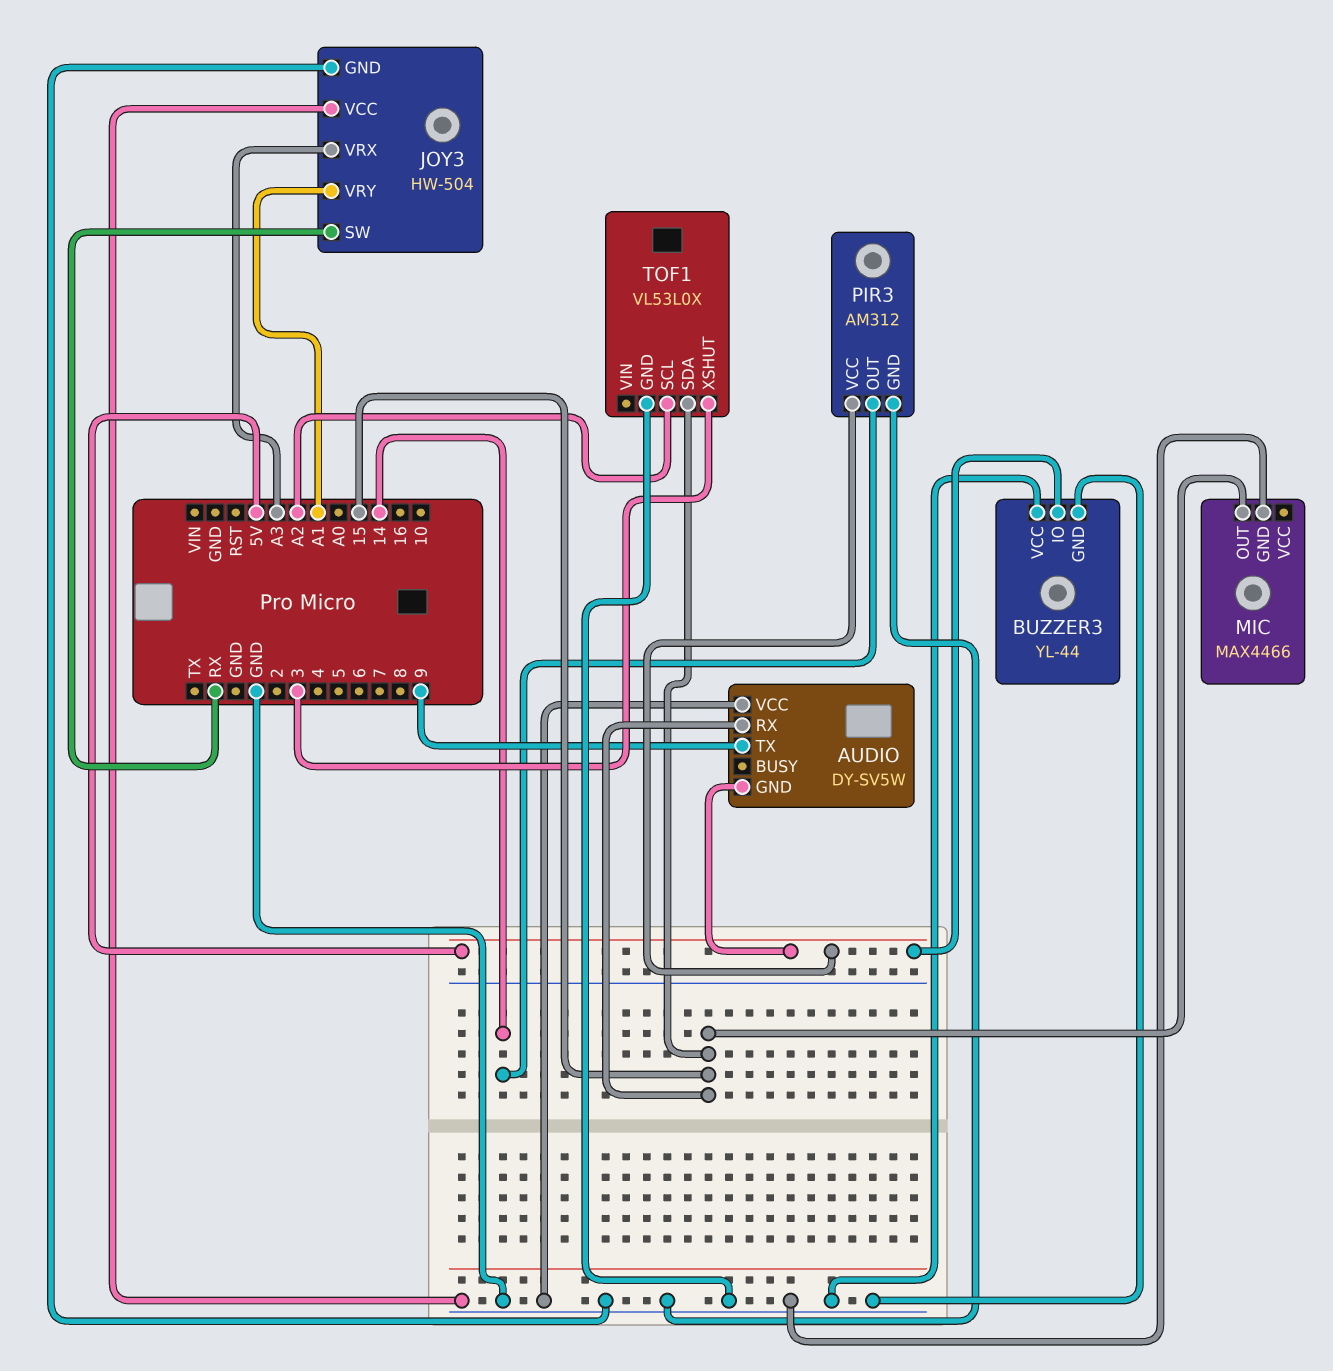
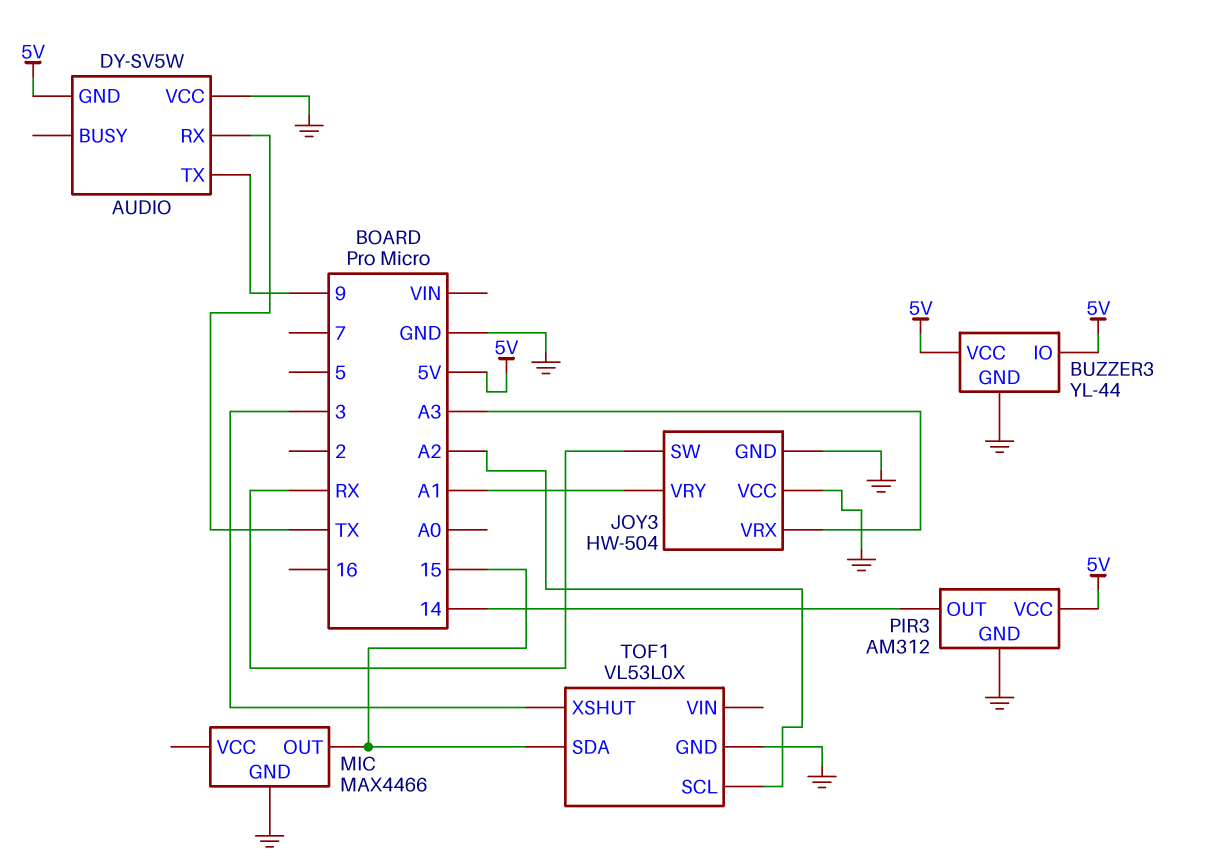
AUDIO pin RX: 15 -> TX
BUZZER3 pin VCC: GND -> 5V

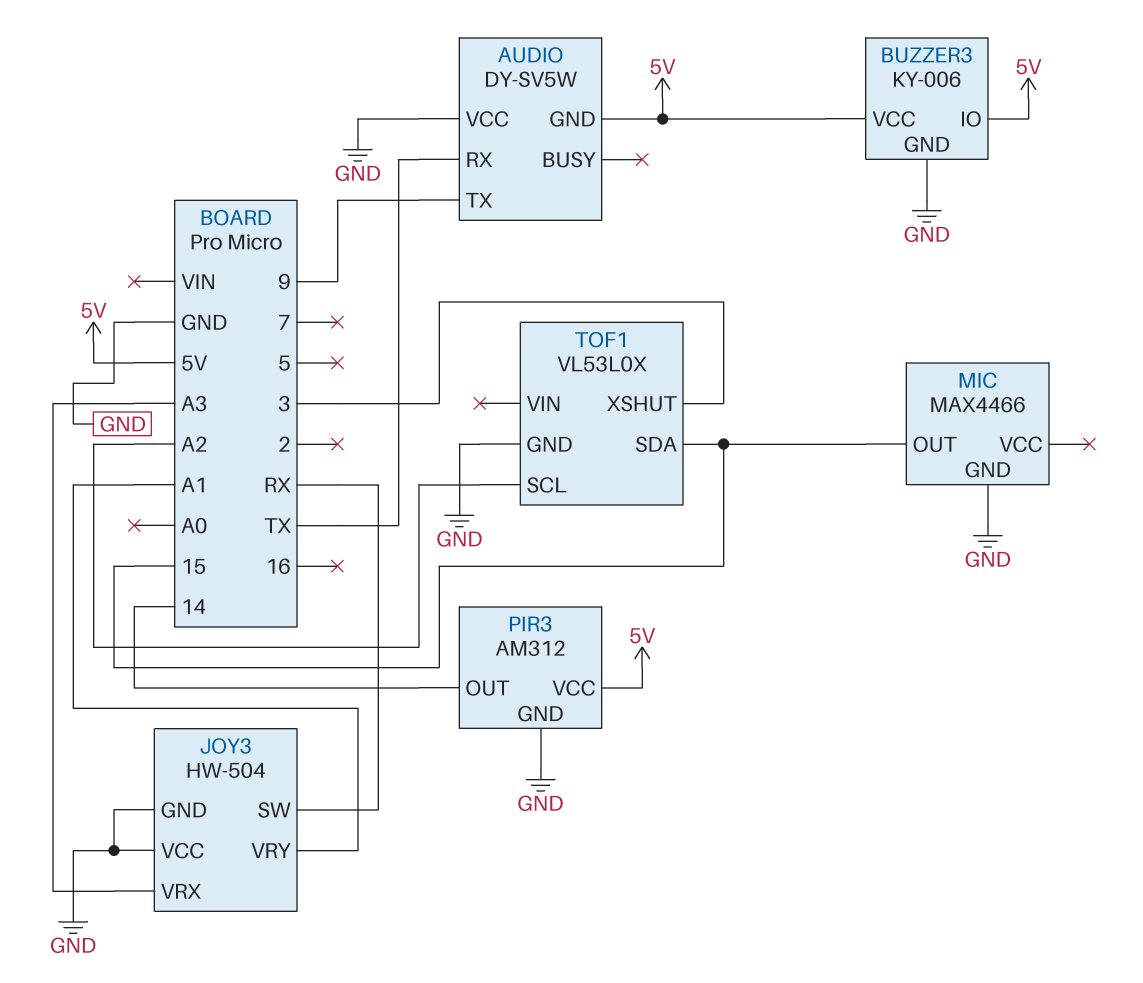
BUZZER3: YL-44 -> KY-006

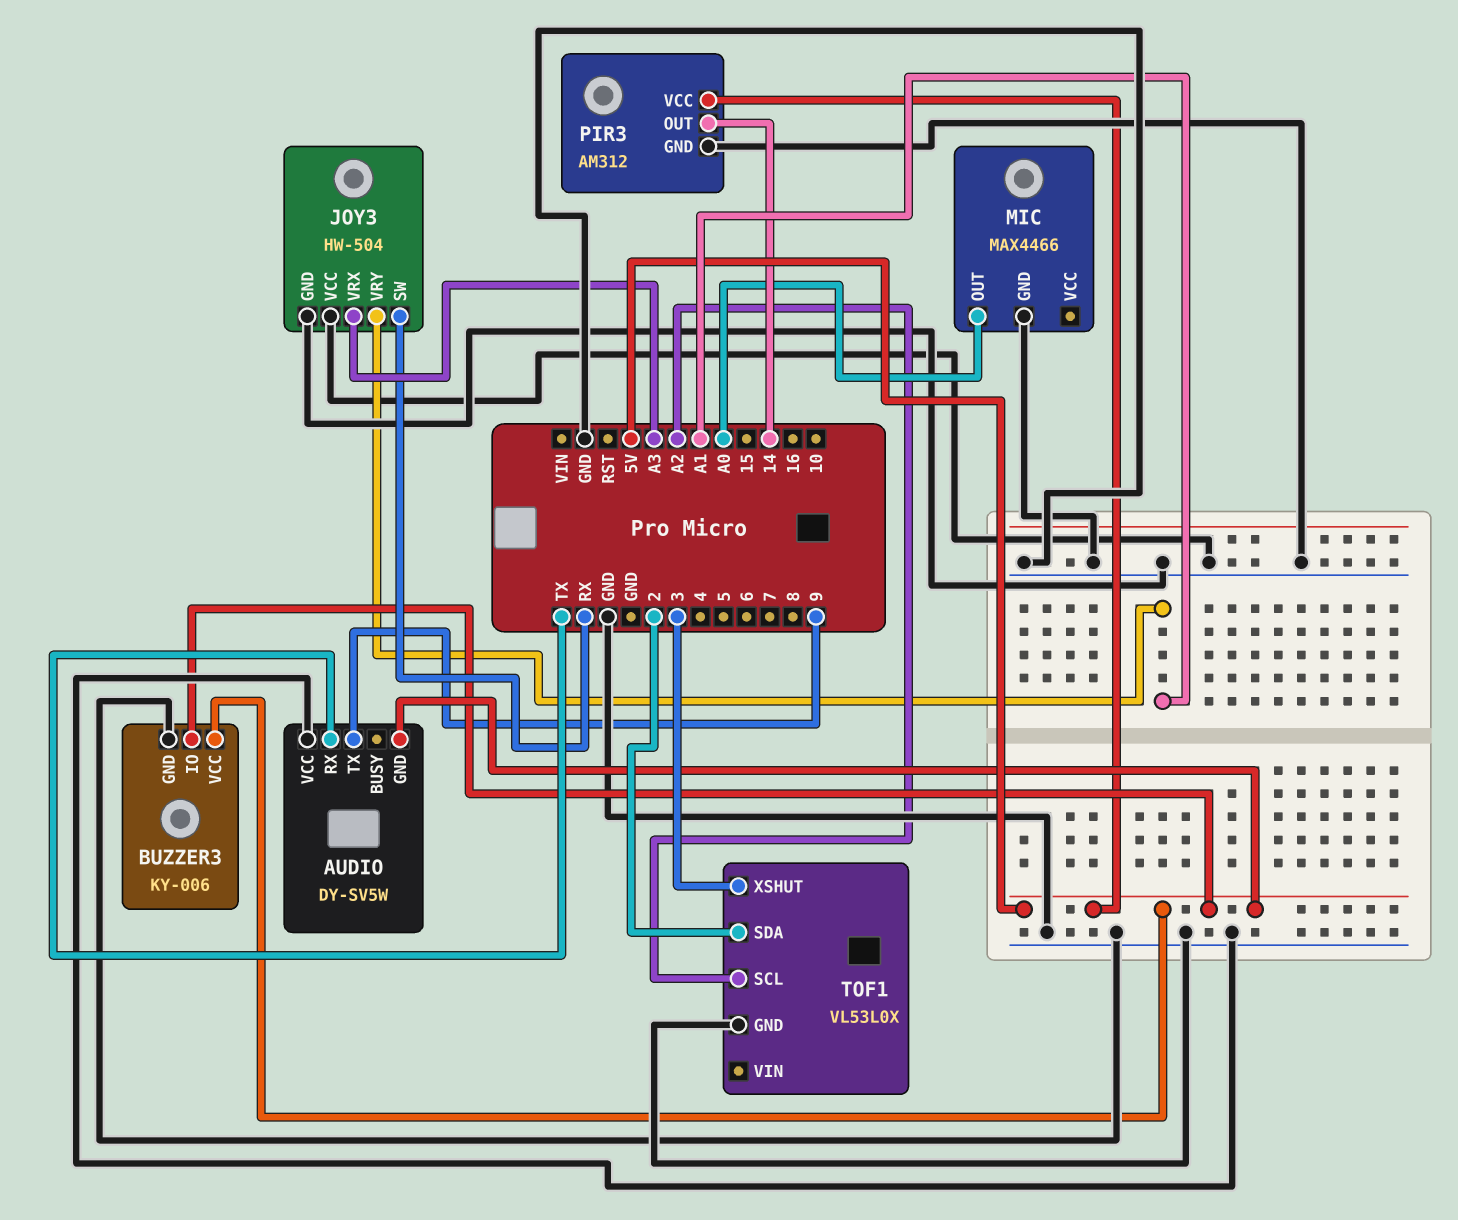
MIC pin OUT: 15 -> A0
TOF1 pin SDA: 15 -> 2

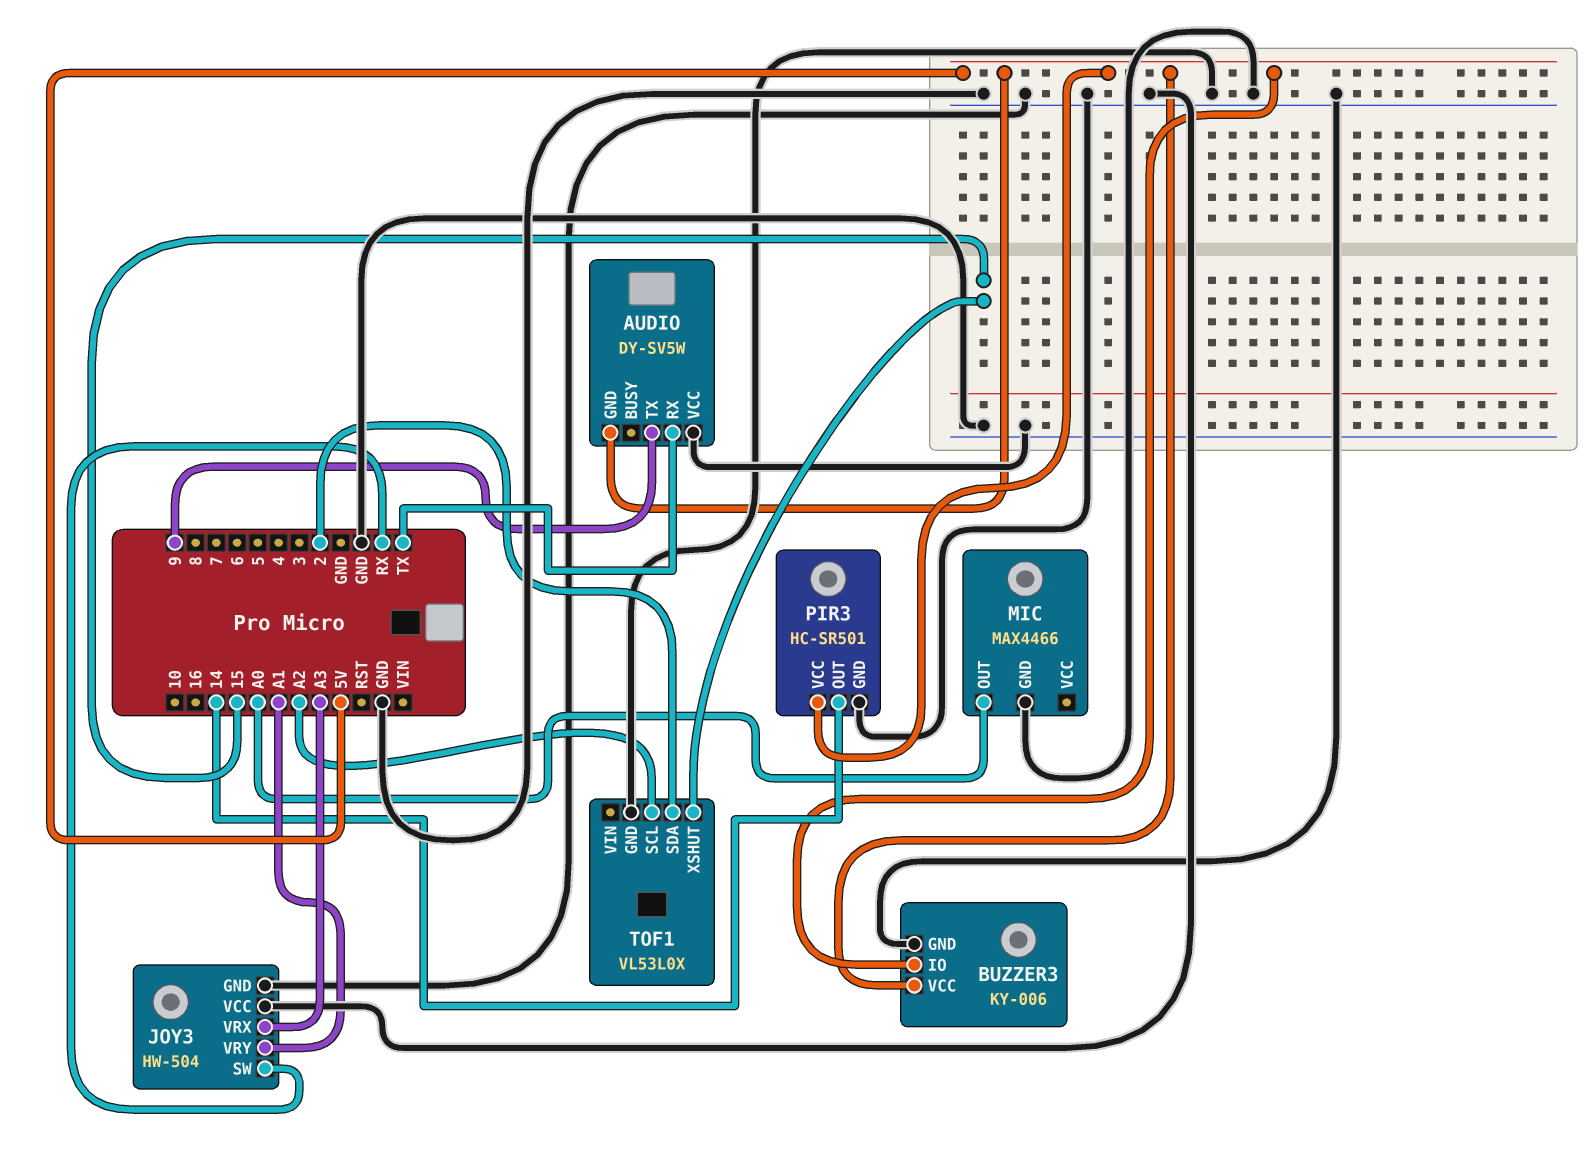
PIR3: AM312 -> HC-SR501
TOF1 pin XSHUT: 3 -> 15

